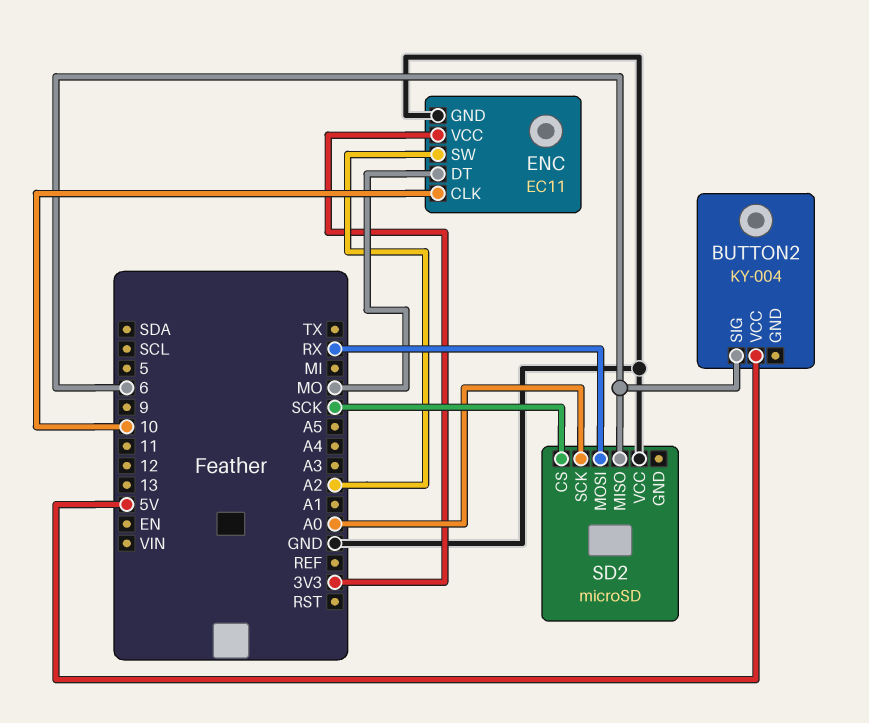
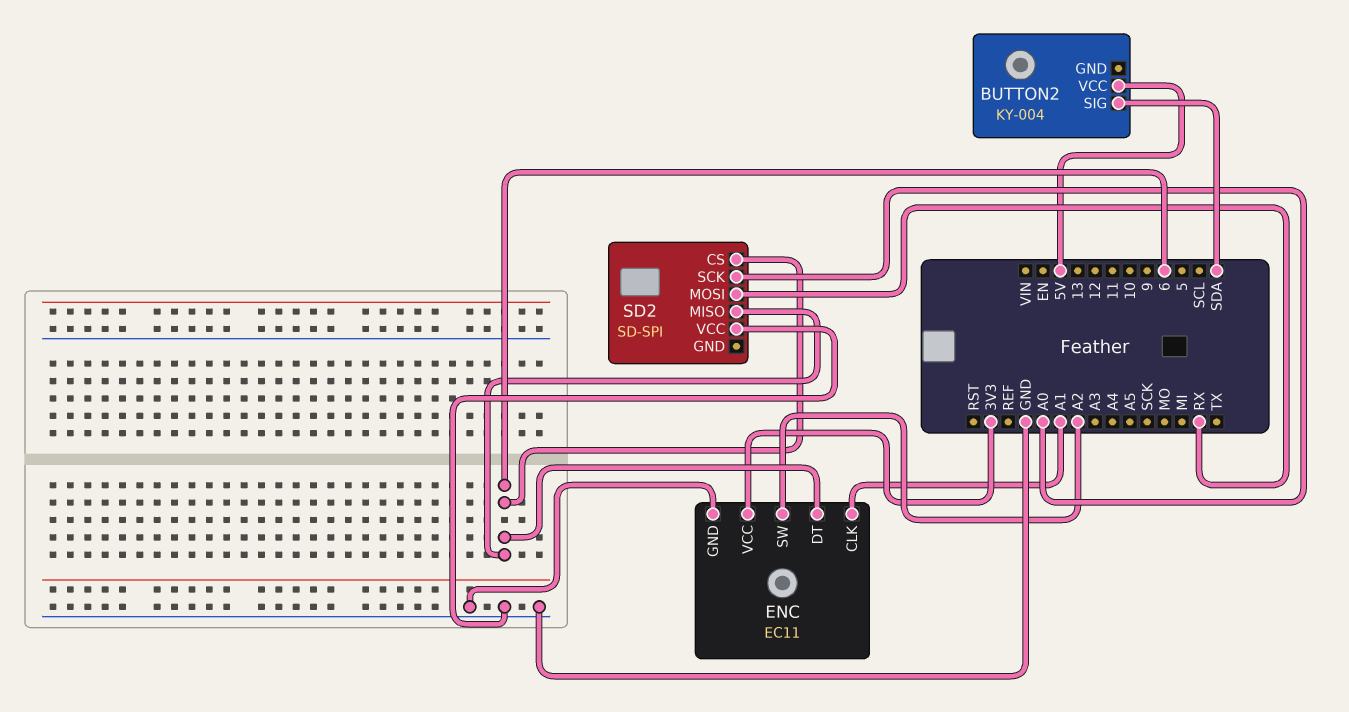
BUTTON2 pin SIG: 6 -> SDA
ENC pin CLK: 10 -> A1
ENC pin DT: MO -> 6
SD2: microSD -> SD-SPI
SD2 pin CS: SCK -> 6

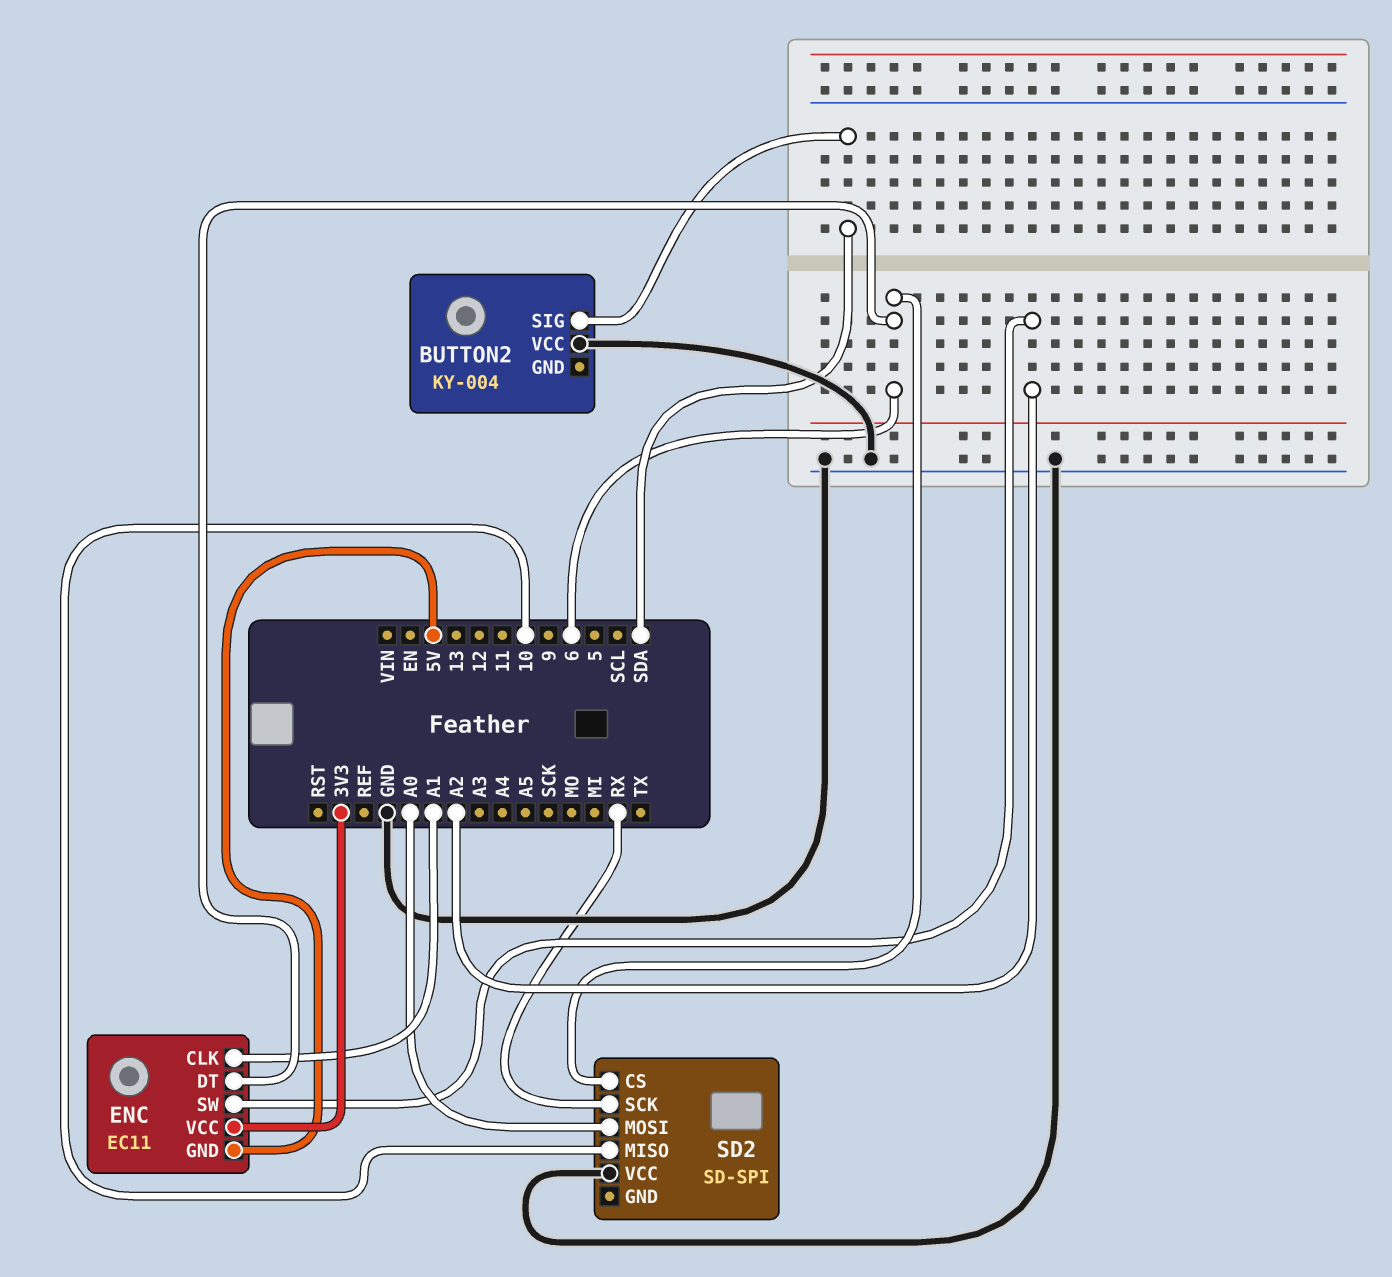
BUTTON2 pin VCC: 5V -> GND
ENC pin GND: GND -> 5V
SD2 pin MISO: 6 -> 10
SD2 pin MOSI: RX -> A0
SD2 pin SCK: A0 -> RX

